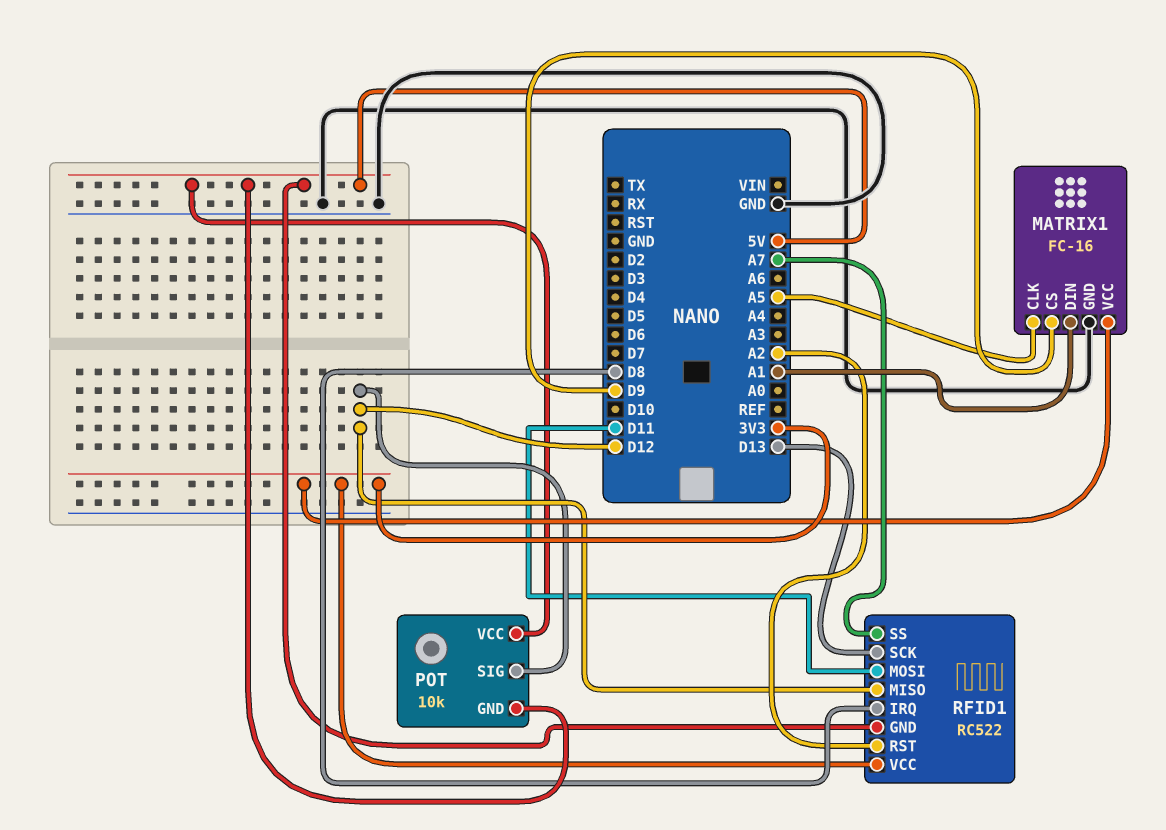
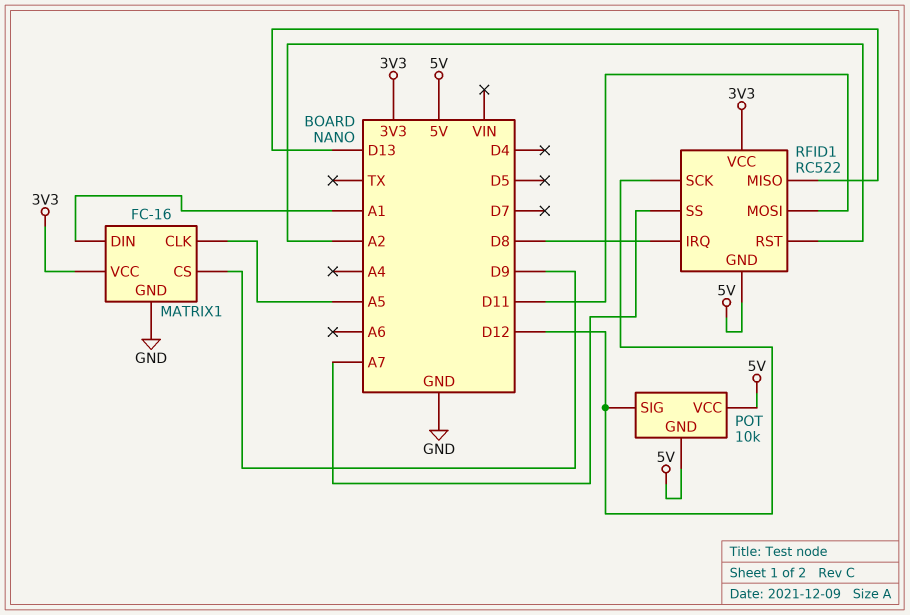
RFID1 pin MISO: D12 -> D13
RFID1 pin SCK: D13 -> D12

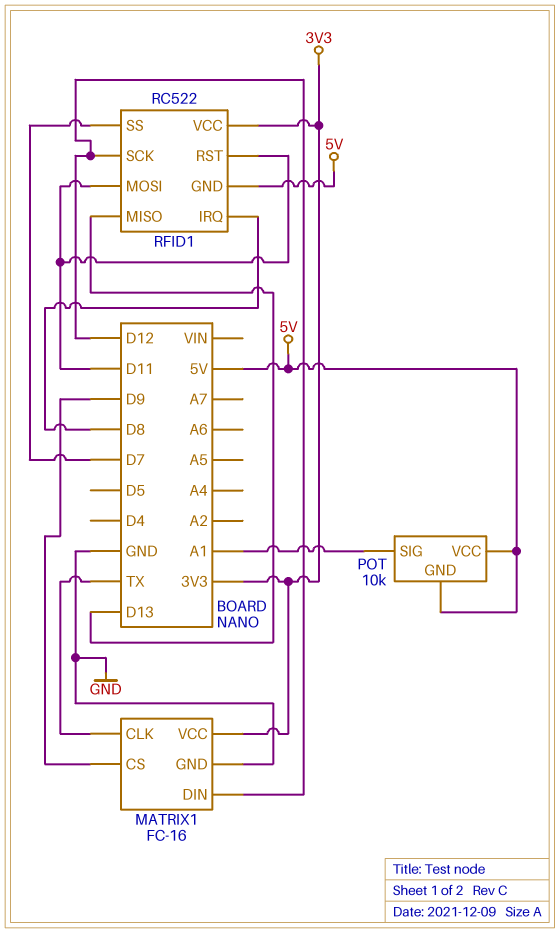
MATRIX1 pin CLK: A5 -> TX
MATRIX1 pin DIN: A1 -> D12
POT pin SIG: D12 -> A1
RFID1 pin RST: A2 -> D11
RFID1 pin SS: A7 -> D7

